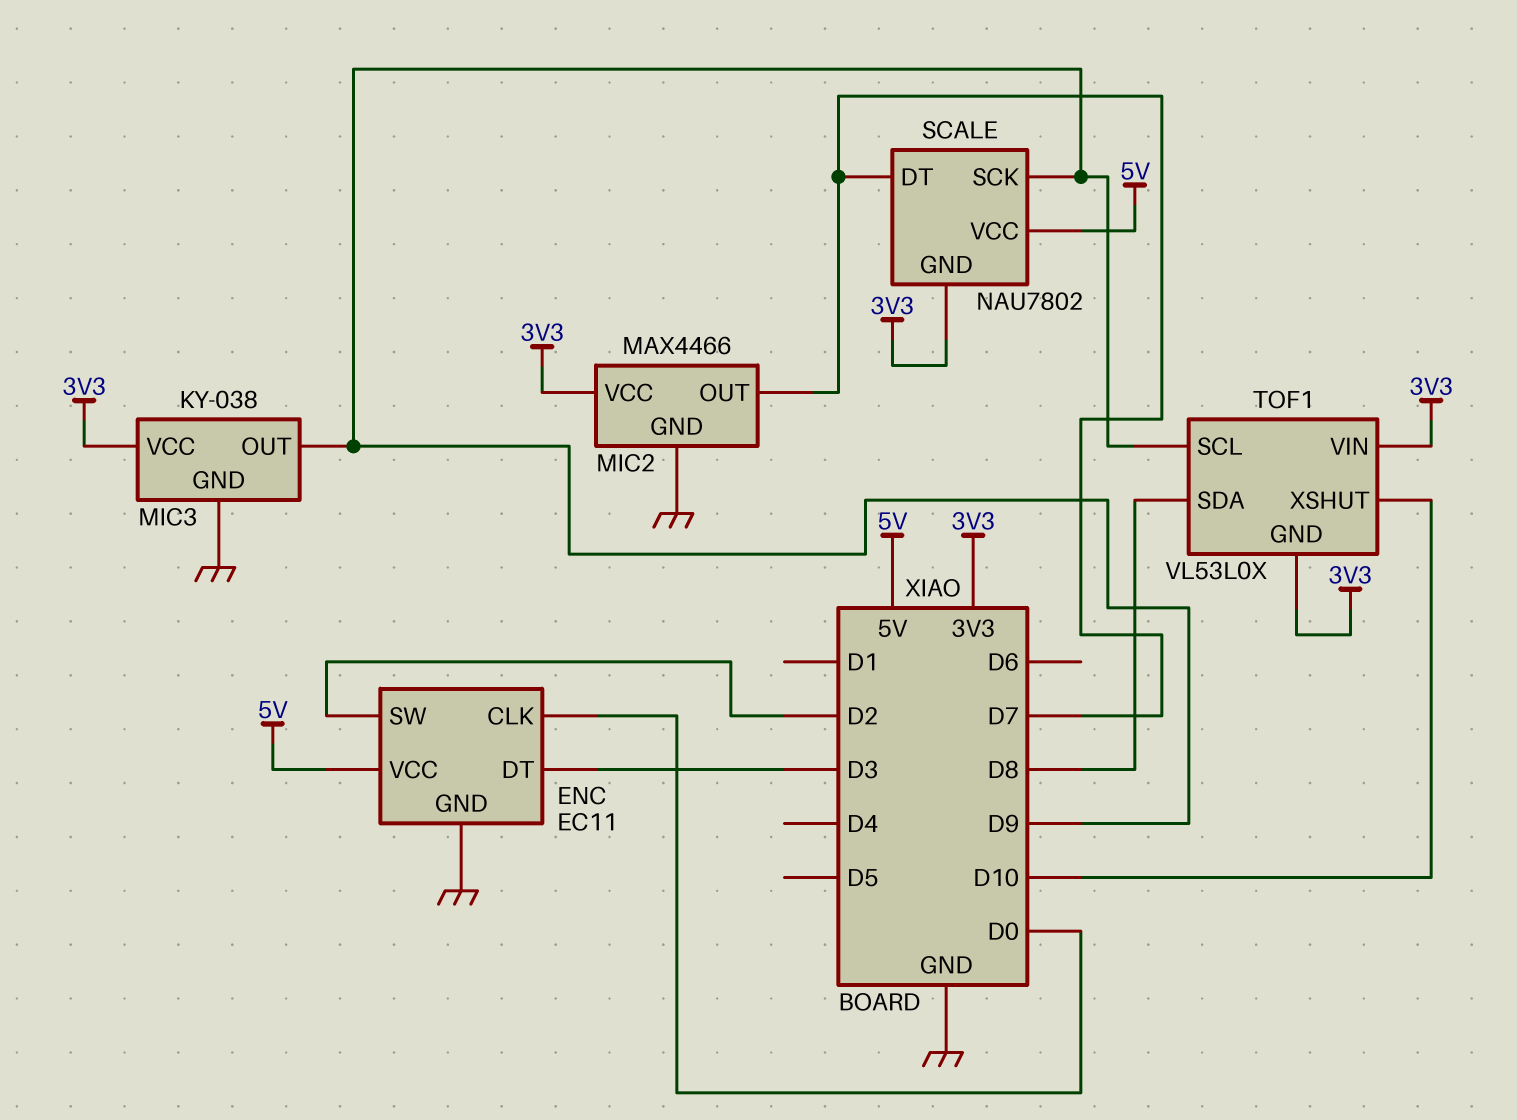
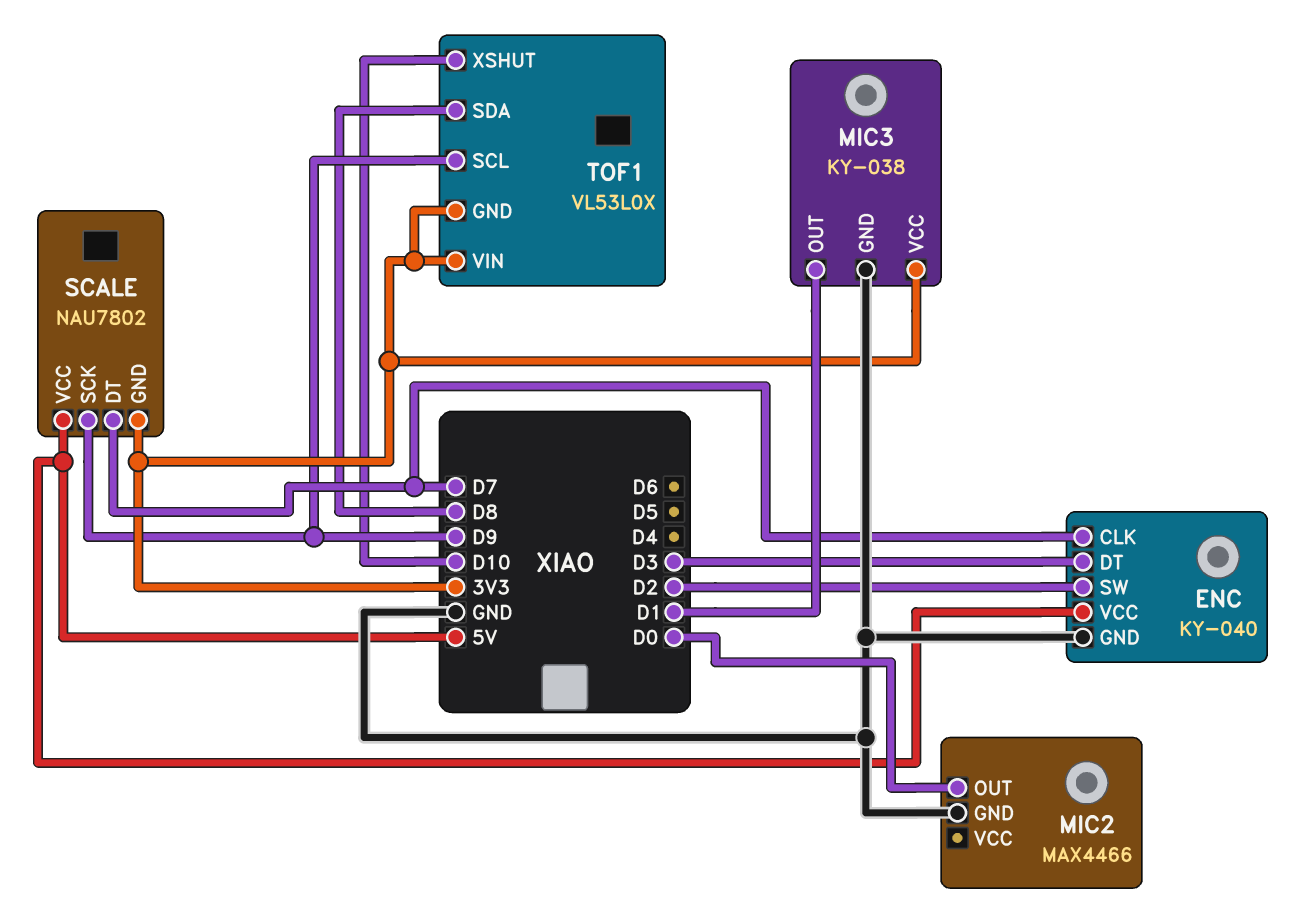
ENC: EC11 -> KY-040
ENC pin CLK: D0 -> D7
MIC2 pin OUT: D7 -> D0
MIC2 pin VCC: 3V3 -> none
MIC3 pin OUT: D9 -> D1

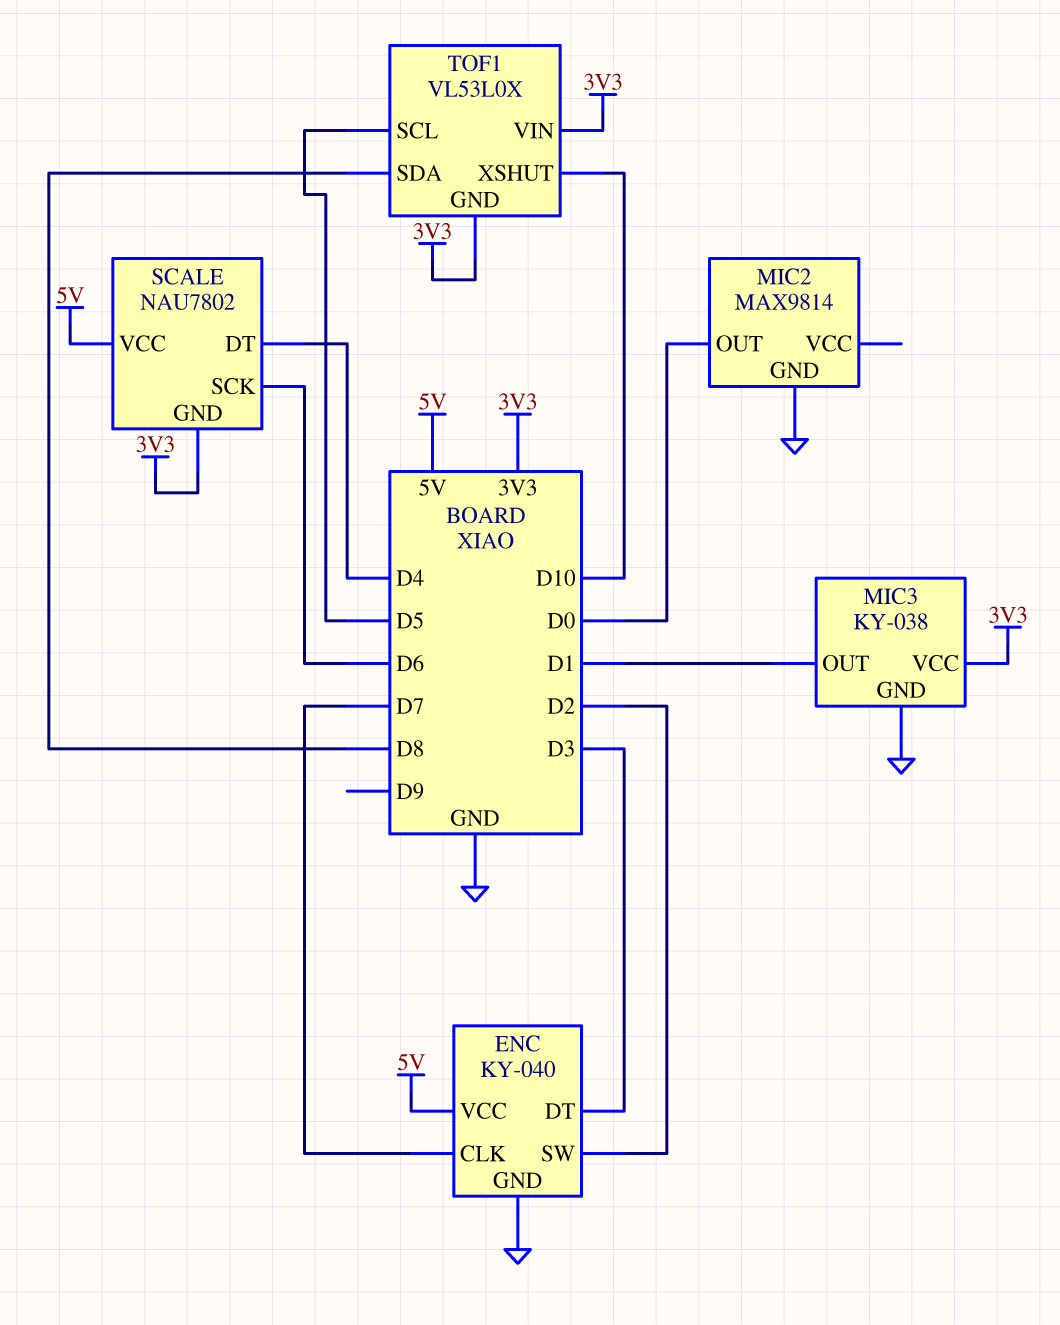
MIC2: MAX4466 -> MAX9814
SCALE pin DT: D7 -> D4
SCALE pin SCK: D9 -> D6
TOF1 pin SCL: D9 -> D5

